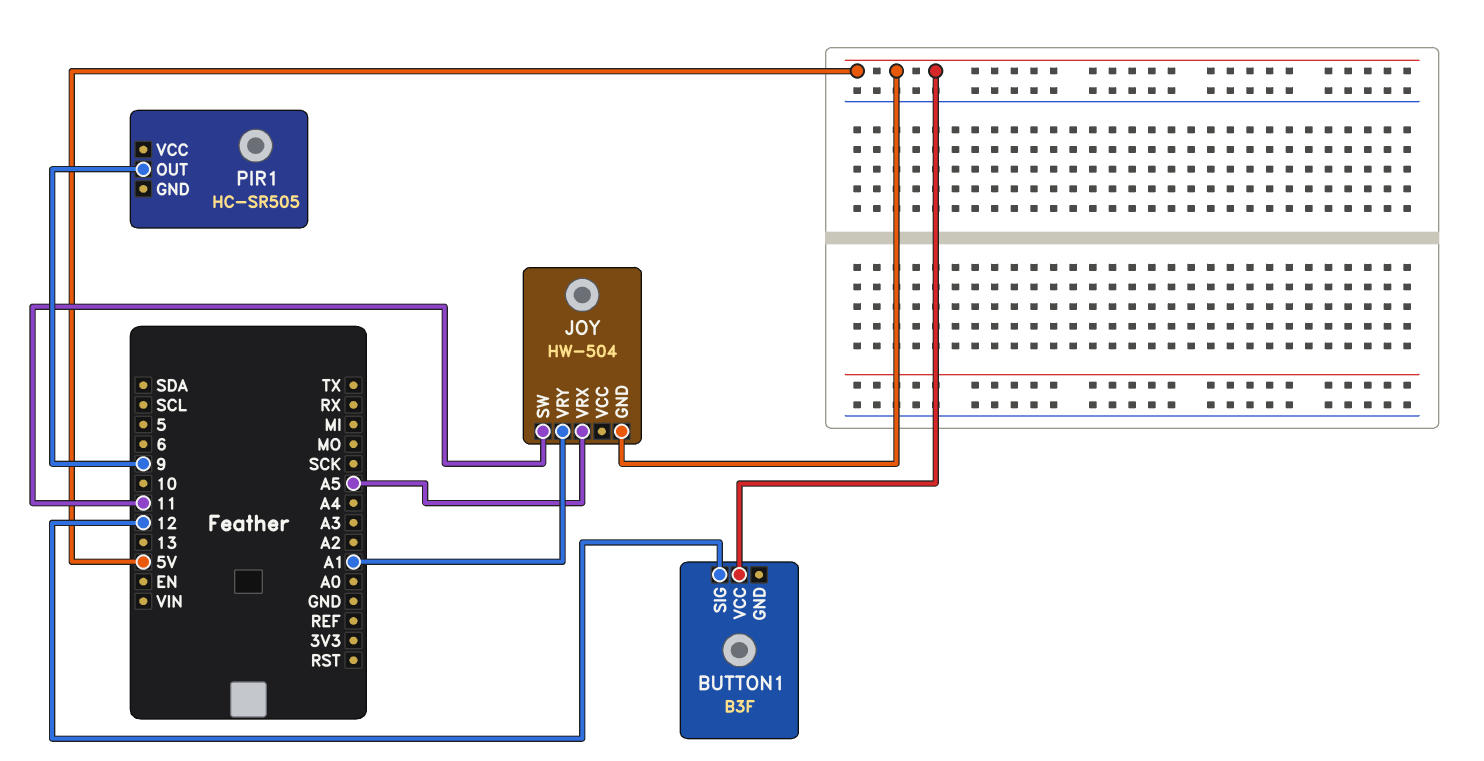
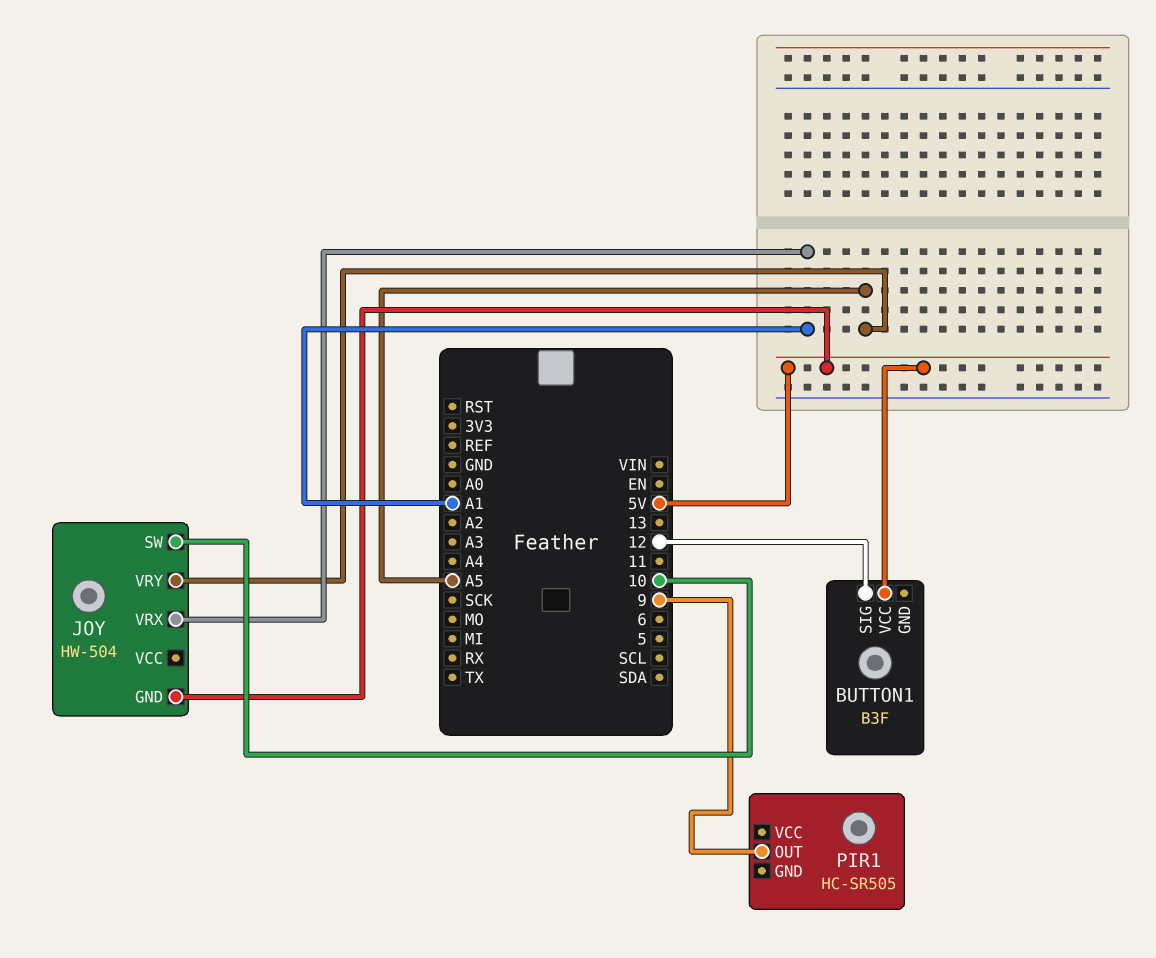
JOY pin SW: 11 -> 10
JOY pin VRX: A5 -> A1
JOY pin VRY: A1 -> A5

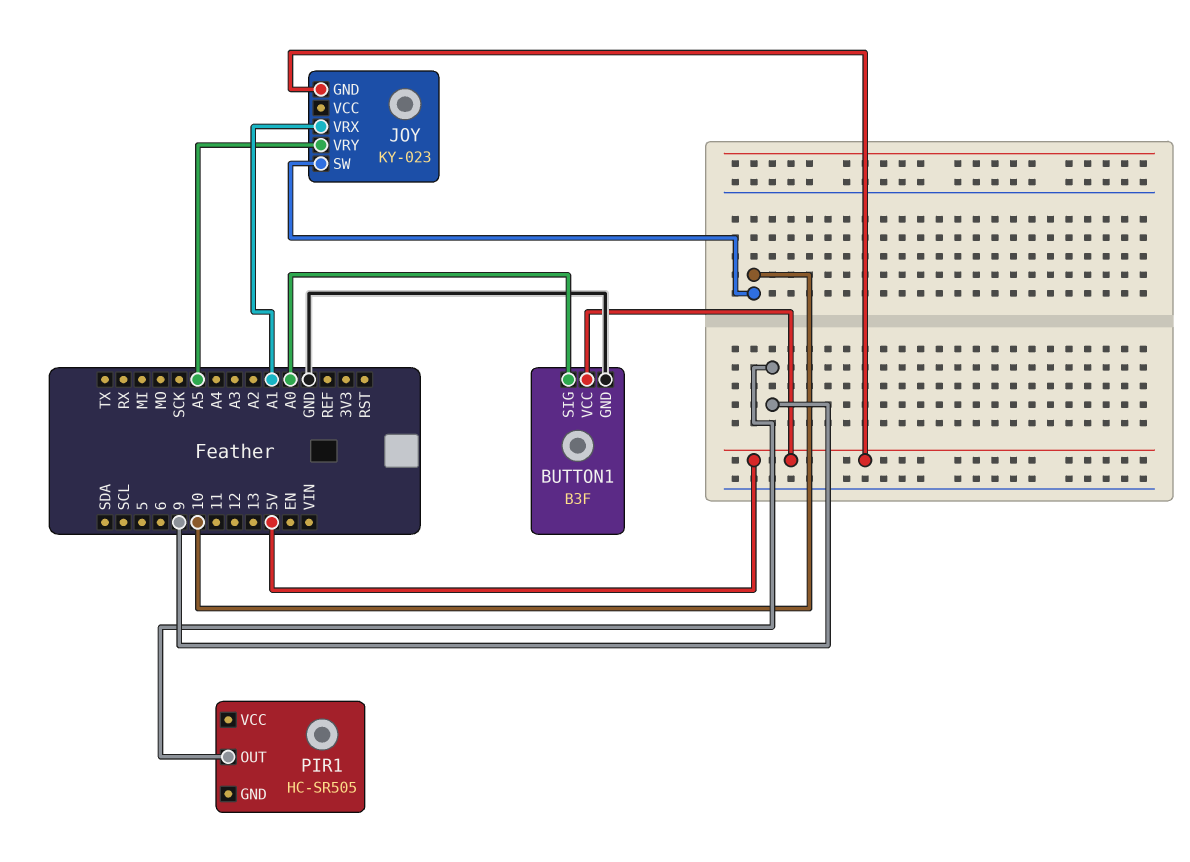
BUTTON1 pin GND: none -> GND
BUTTON1 pin SIG: 12 -> A0
JOY: HW-504 -> KY-023

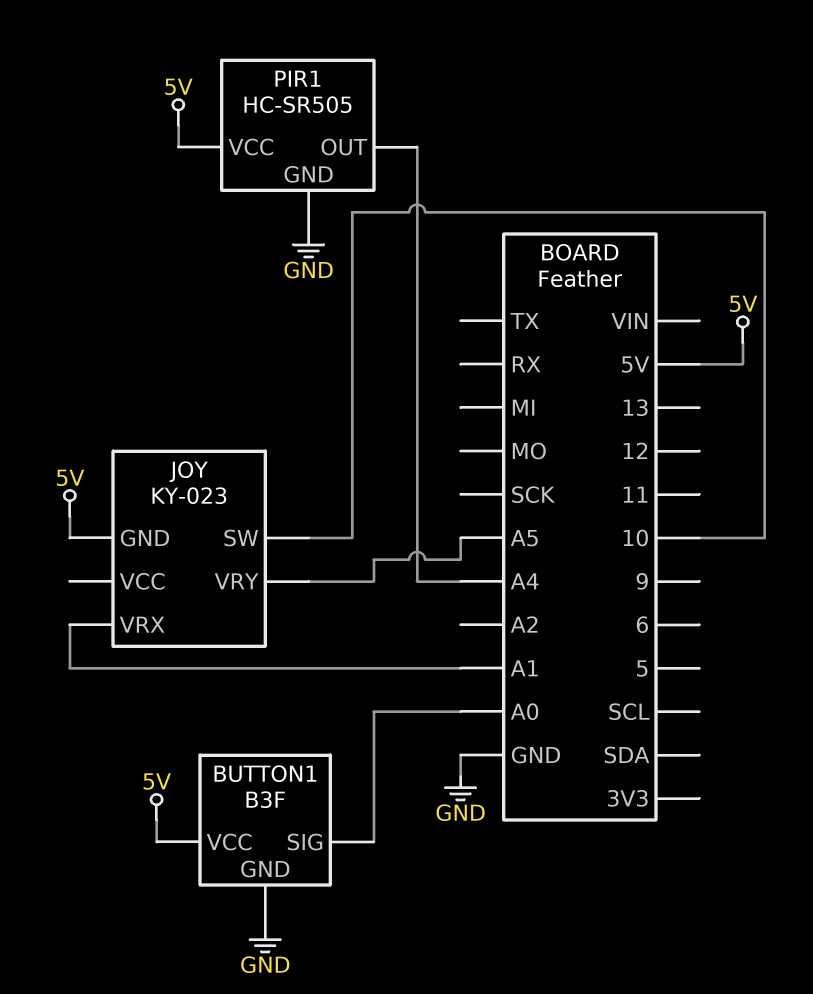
PIR1 pin GND: none -> GND
PIR1 pin OUT: 9 -> A4
PIR1 pin VCC: none -> 5V

